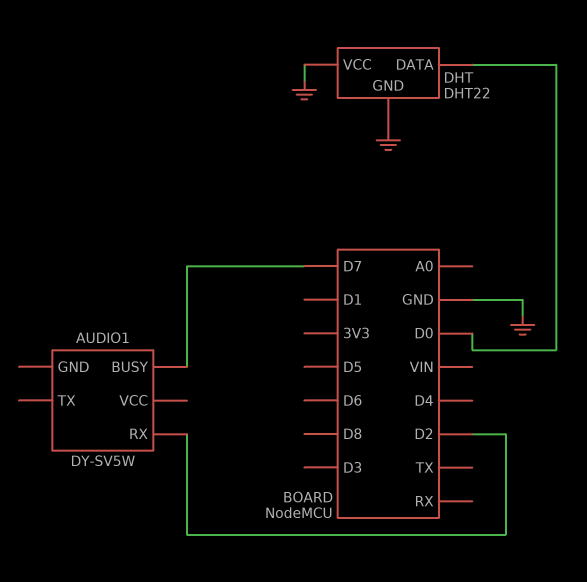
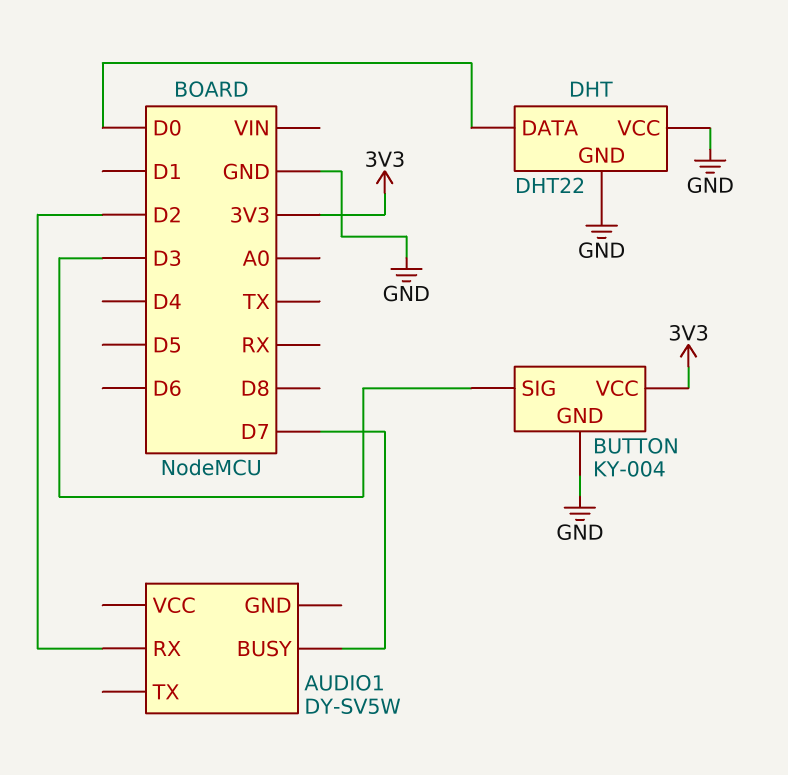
BUTTON: none -> KY-004
BUTTON pin GND: none -> GND
BUTTON pin SIG: none -> D3
BUTTON pin VCC: none -> 3V3

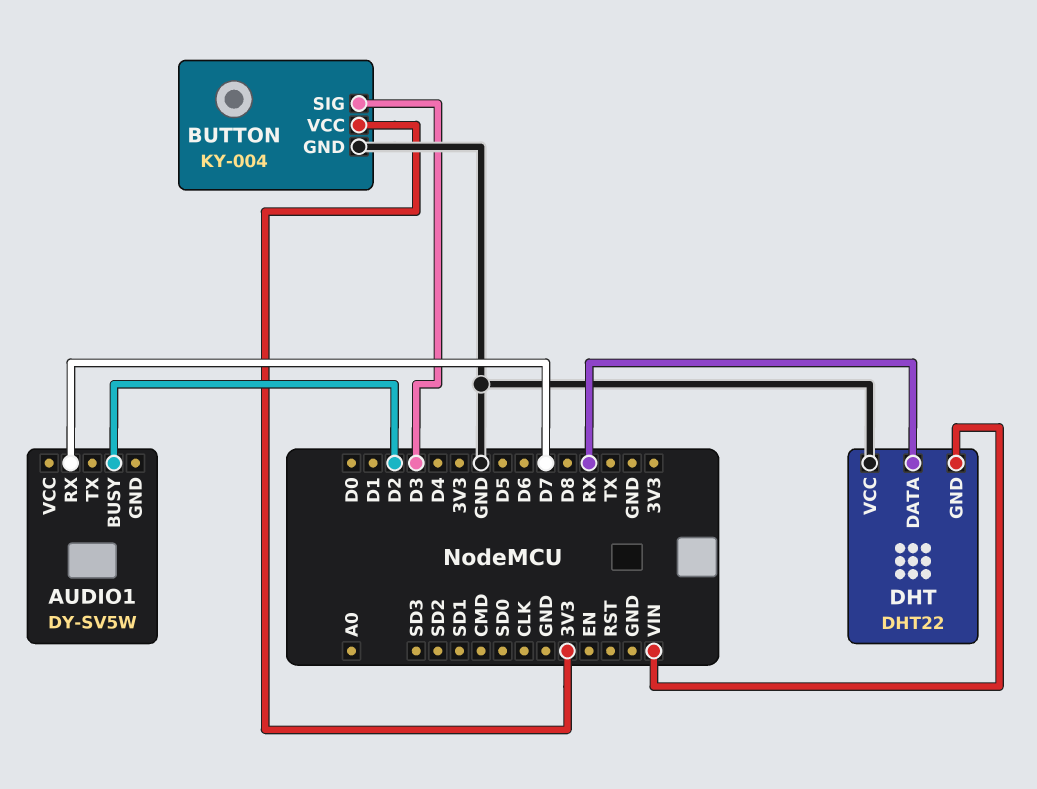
AUDIO1 pin BUSY: D7 -> D2
AUDIO1 pin RX: D2 -> D7
DHT pin DATA: D0 -> RX
DHT pin GND: GND -> VIN

